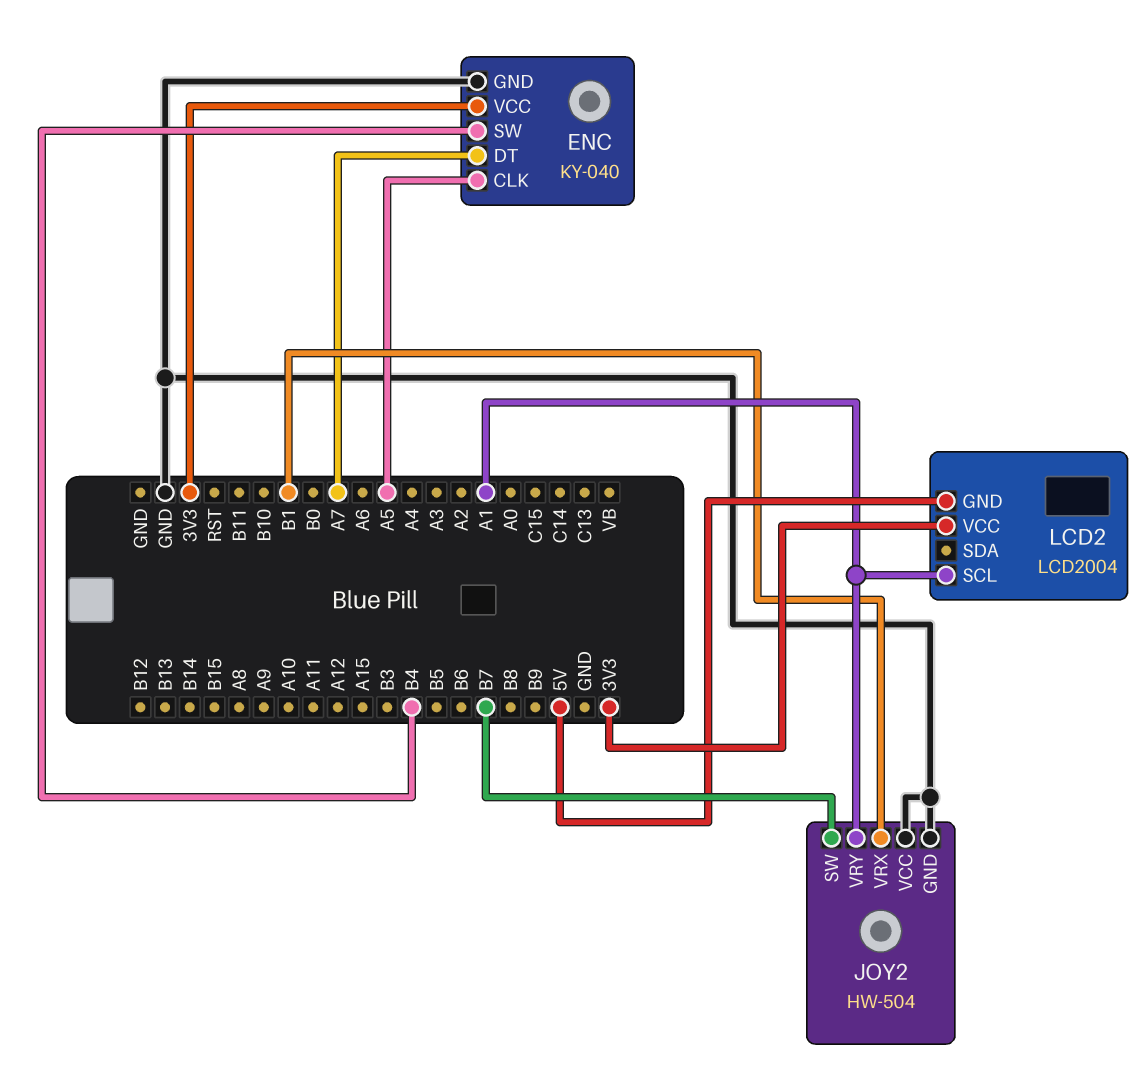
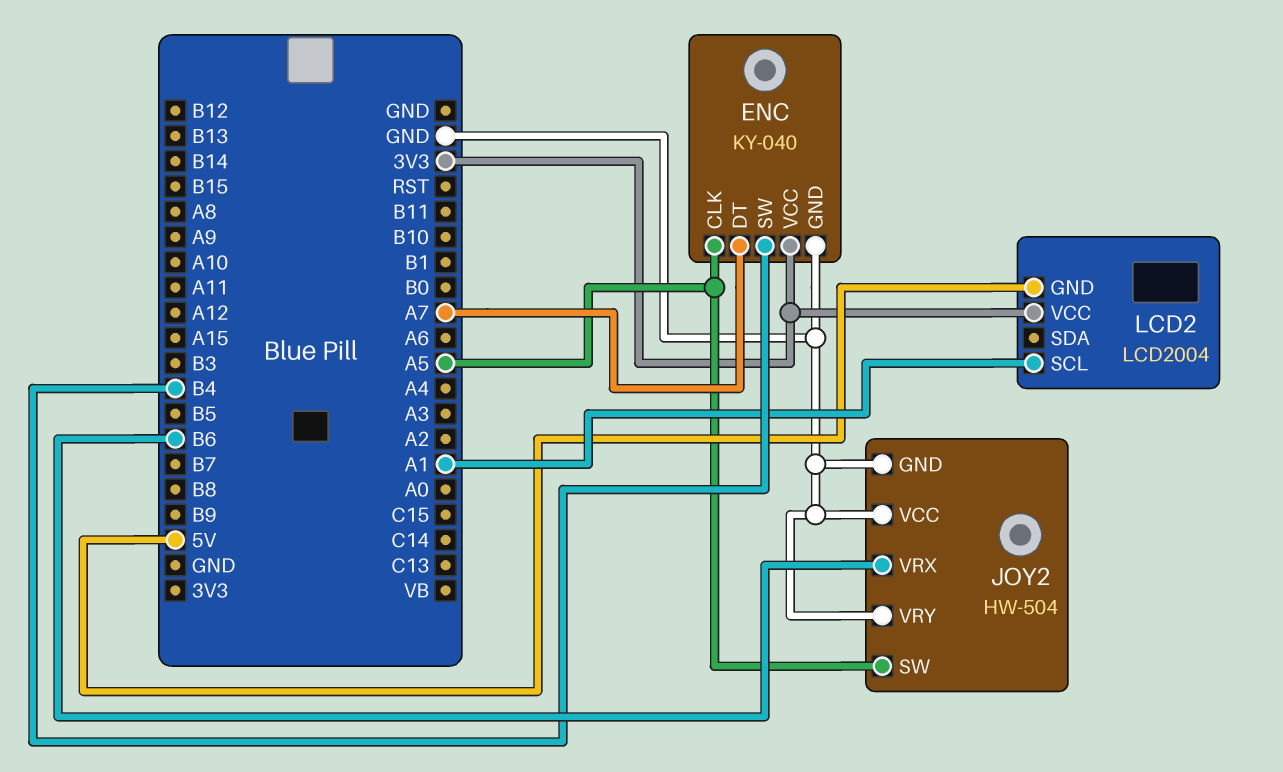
JOY2 pin SW: B7 -> A5
JOY2 pin VRX: B1 -> B6
JOY2 pin VRY: A1 -> GND

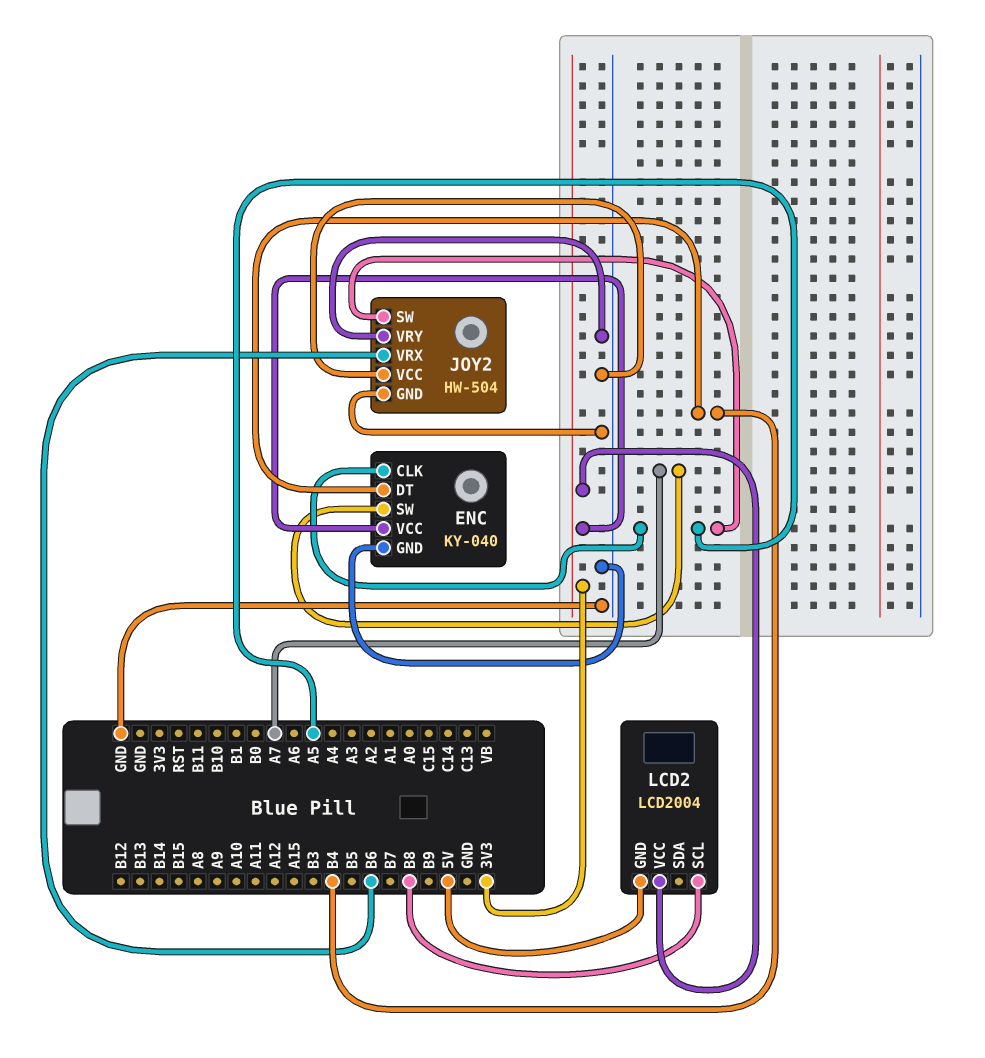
ENC pin DT: A7 -> B4
ENC pin SW: B4 -> A7
LCD2 pin SCL: A1 -> B8

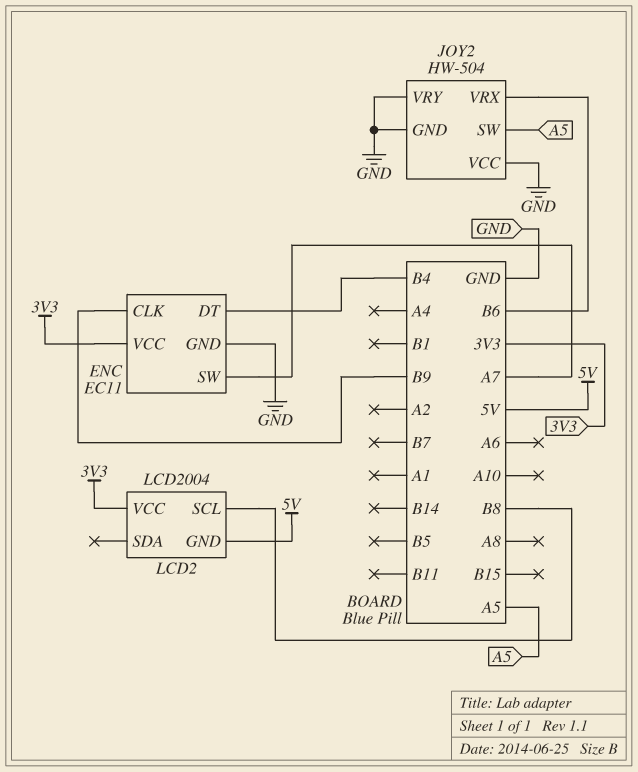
ENC: KY-040 -> EC11
ENC pin CLK: A5 -> B9

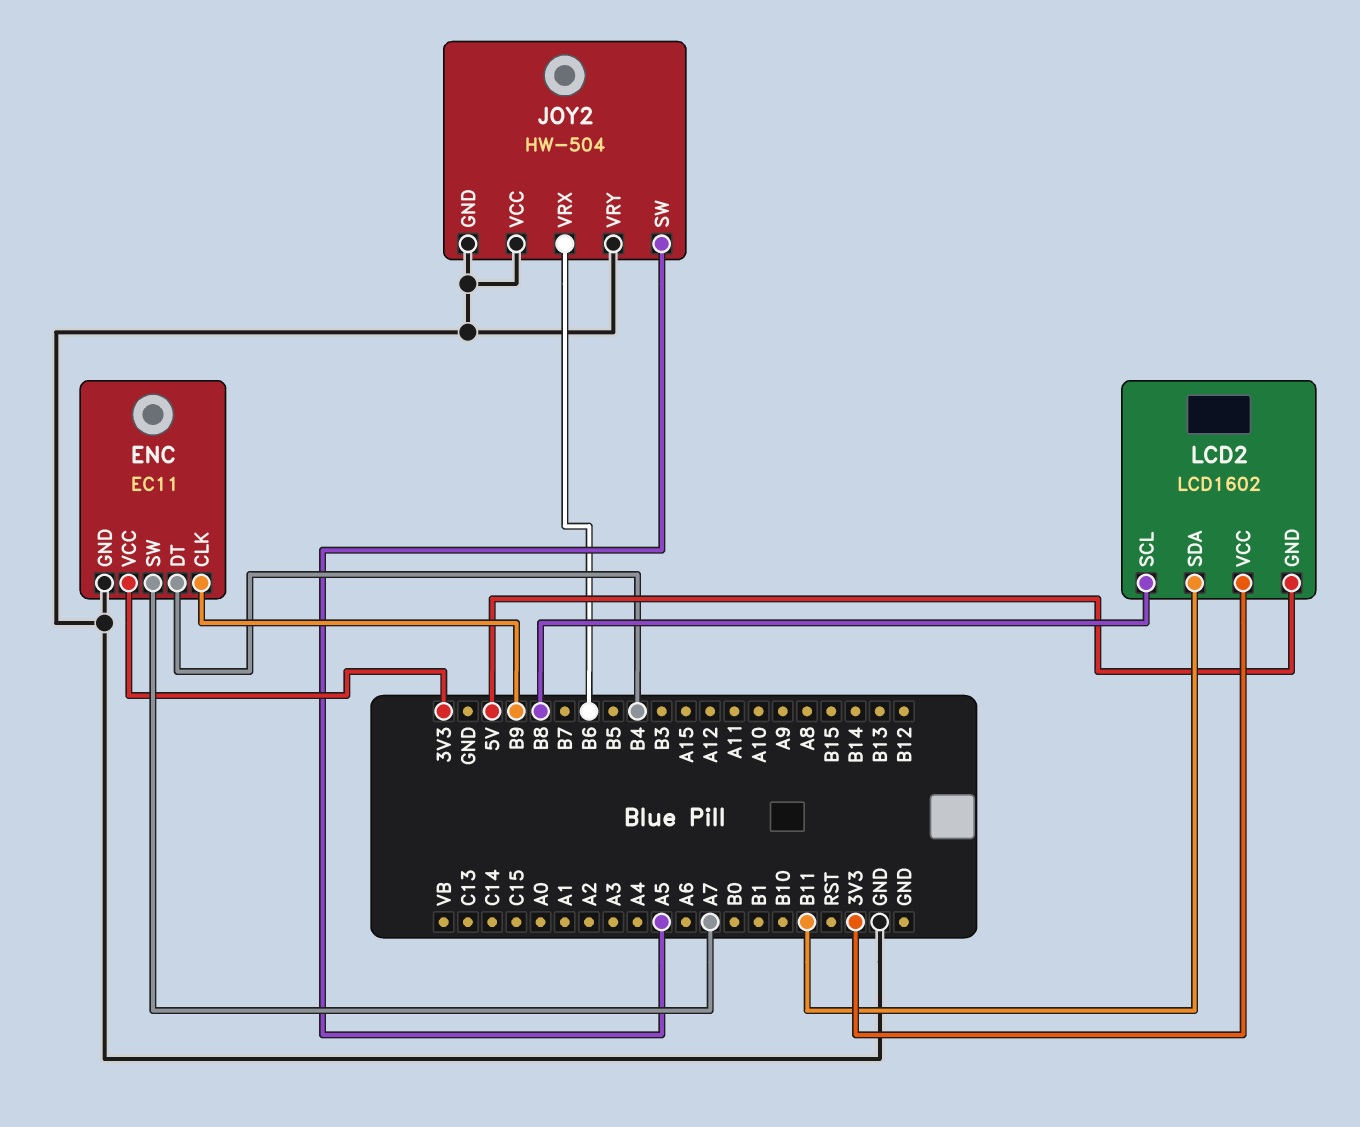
LCD2: LCD2004 -> LCD1602
LCD2 pin SDA: none -> B11

